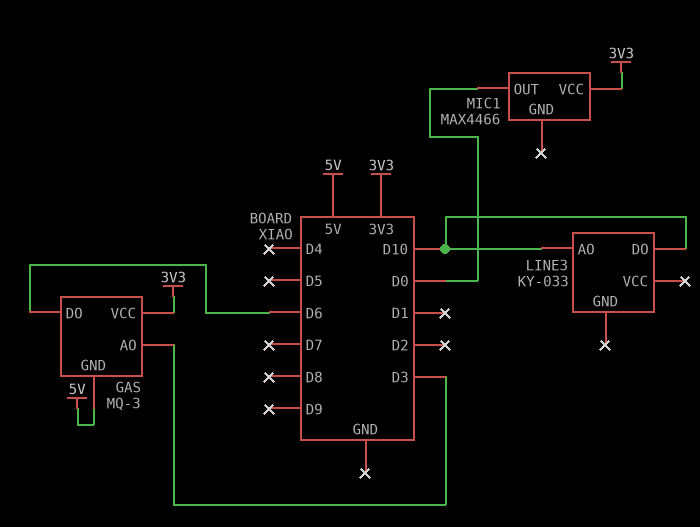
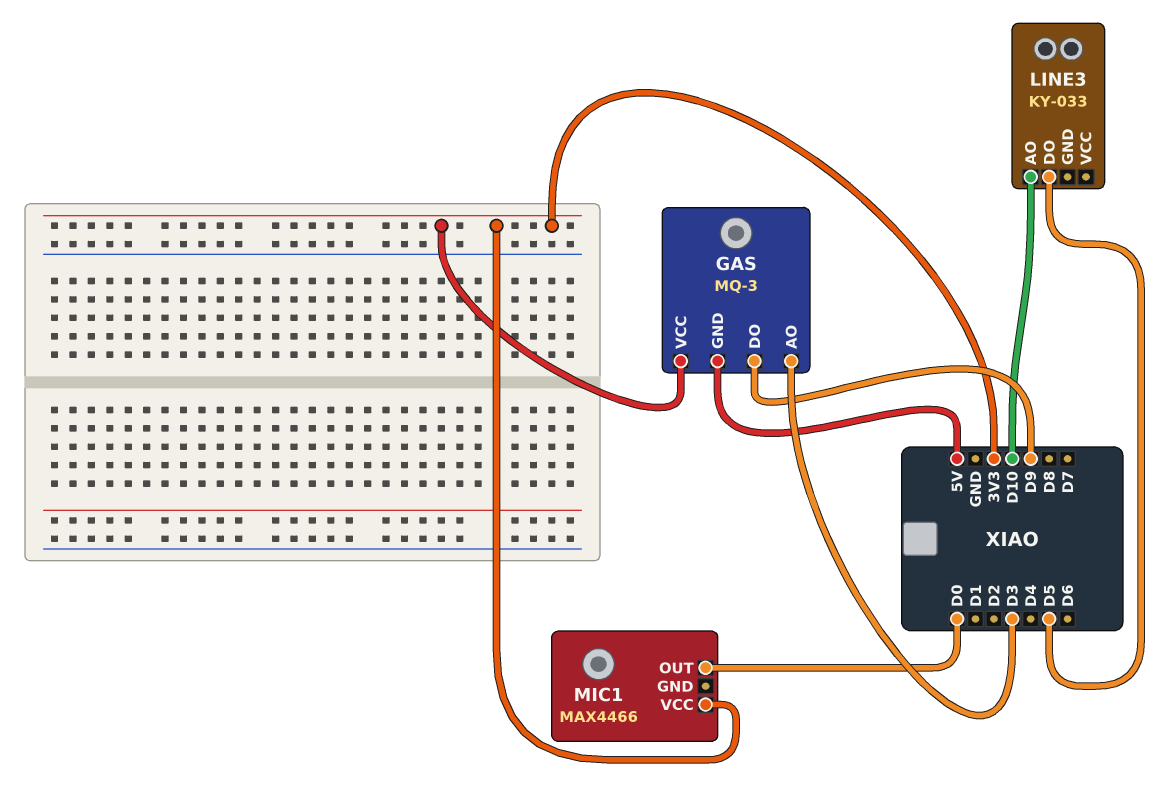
GAS pin DO: D6 -> D9
LINE3 pin DO: D10 -> D5

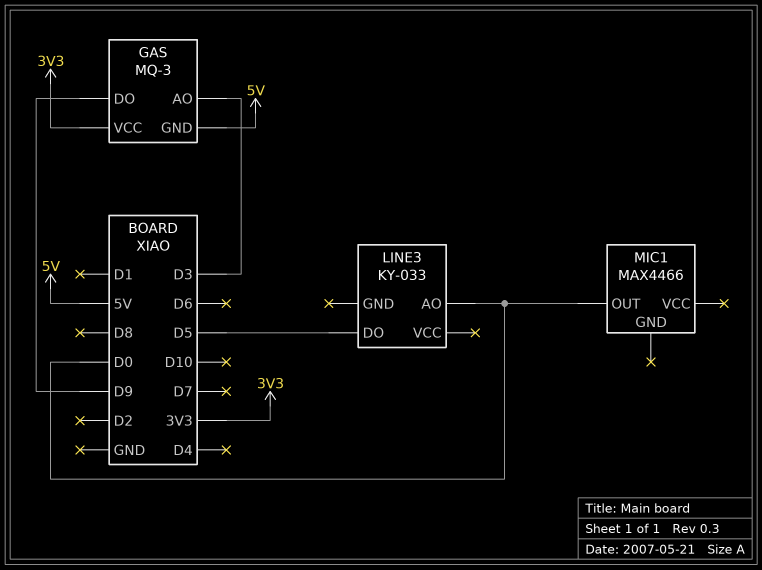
LINE3 pin AO: D10 -> D0
MIC1 pin VCC: 3V3 -> none

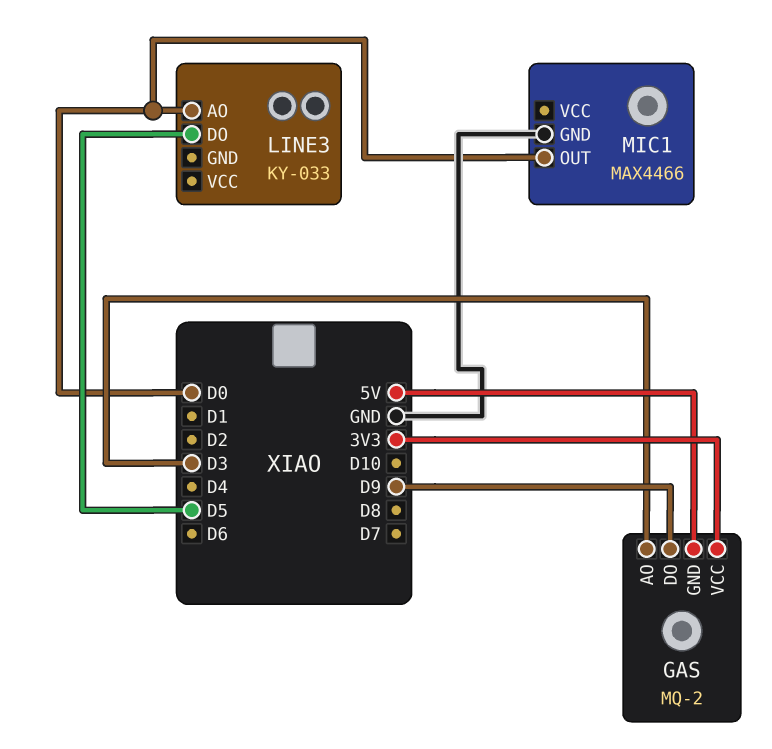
GAS: MQ-3 -> MQ-2
MIC1 pin GND: none -> GND

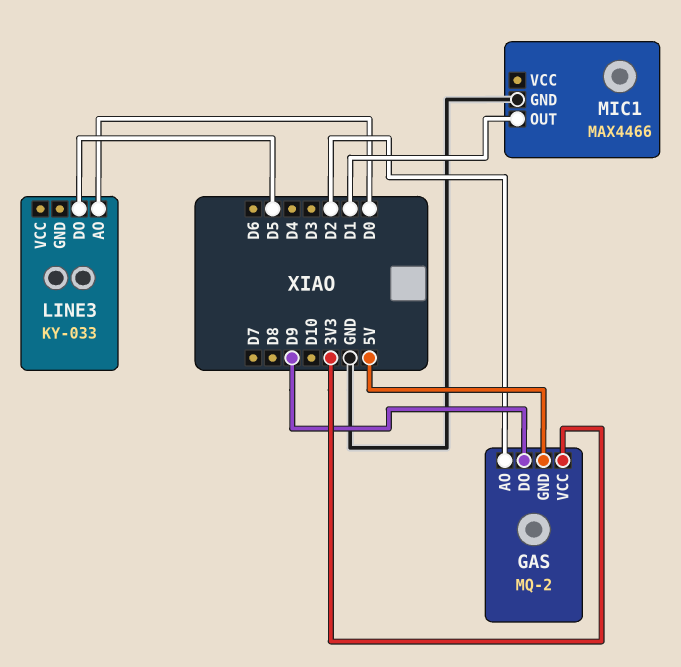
GAS pin AO: D3 -> D2
MIC1 pin OUT: D0 -> D1

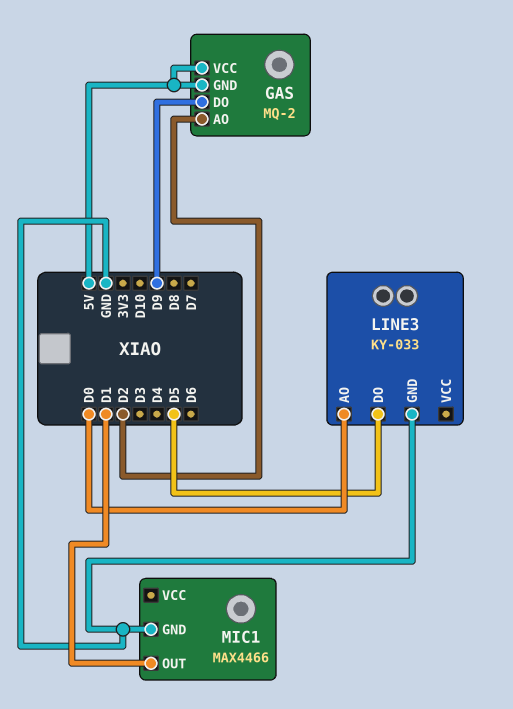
GAS pin VCC: 3V3 -> 5V
LINE3 pin GND: none -> GND

